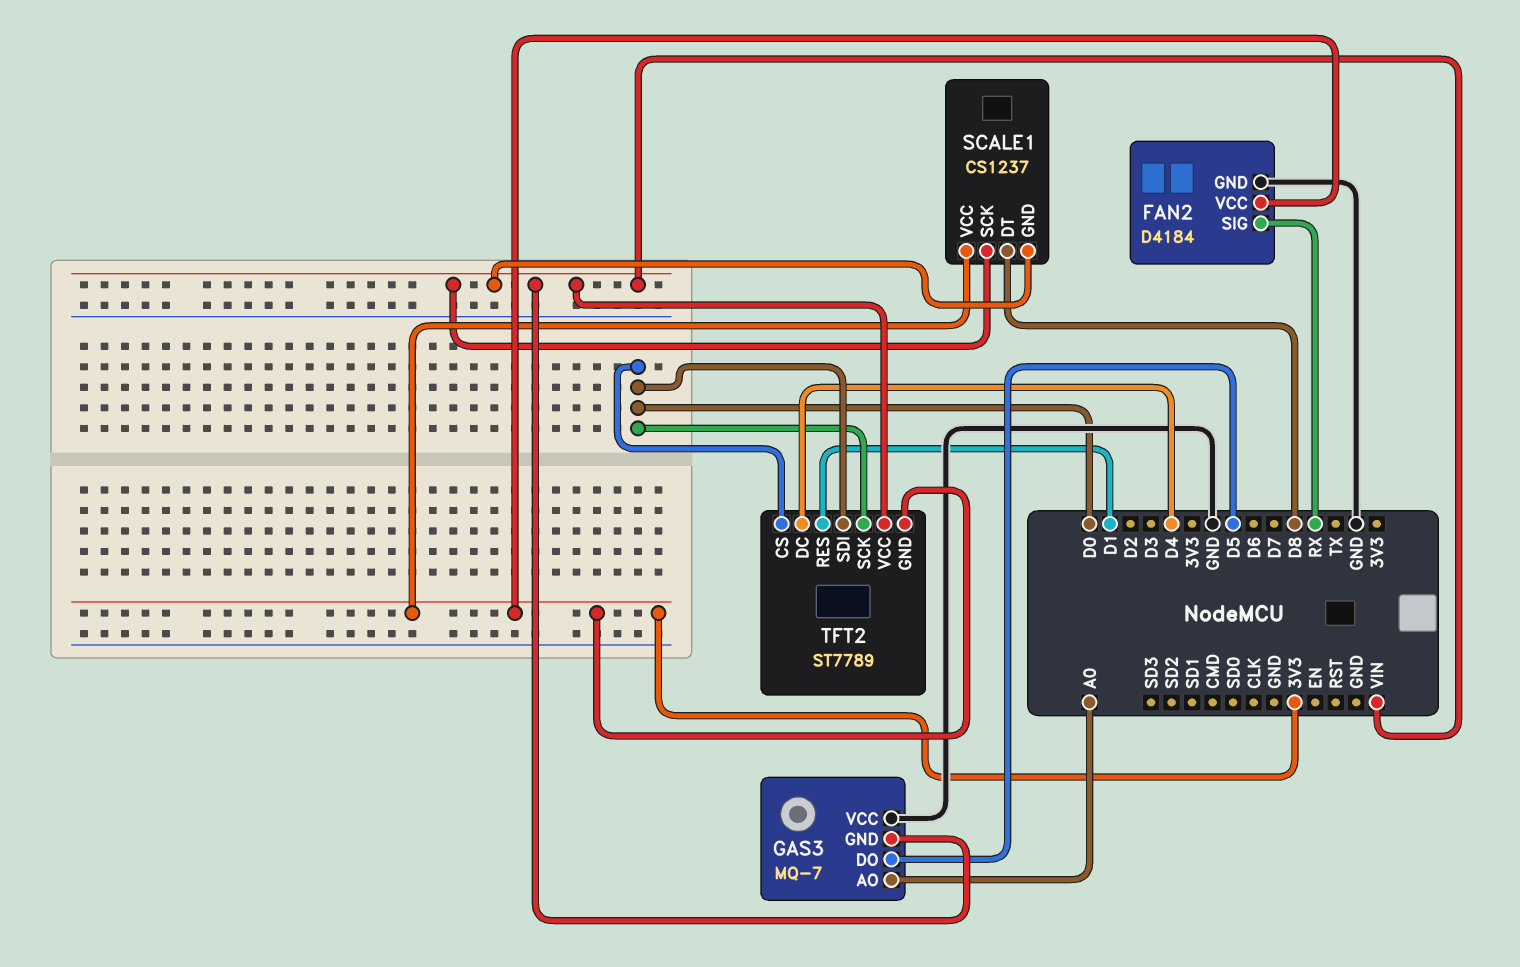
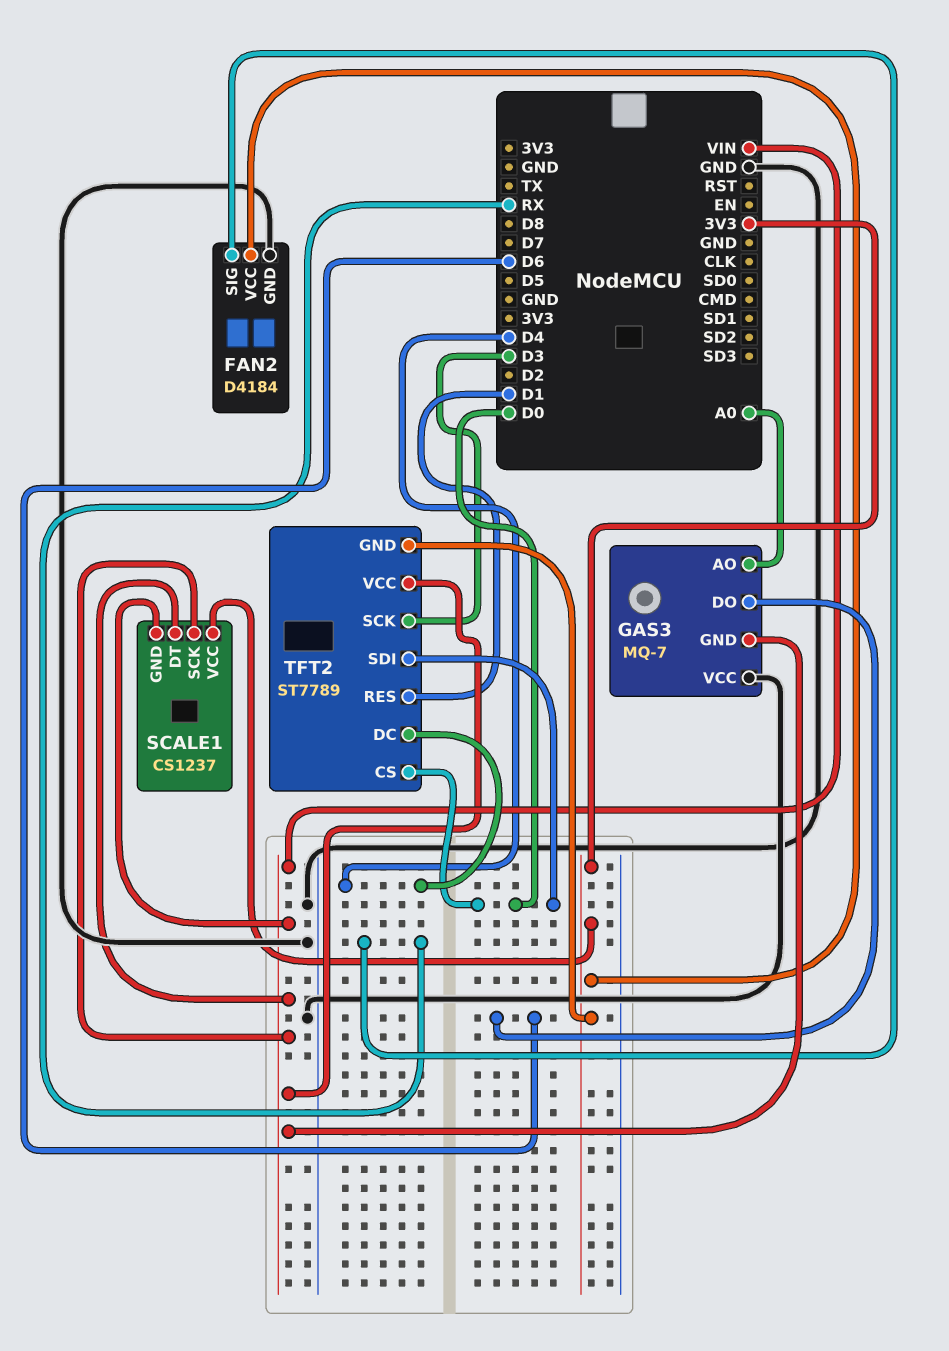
GAS3 pin DO: D5 -> D6
SCALE1 pin DT: D8 -> VIN
TFT2 pin SCK: D0 -> D3

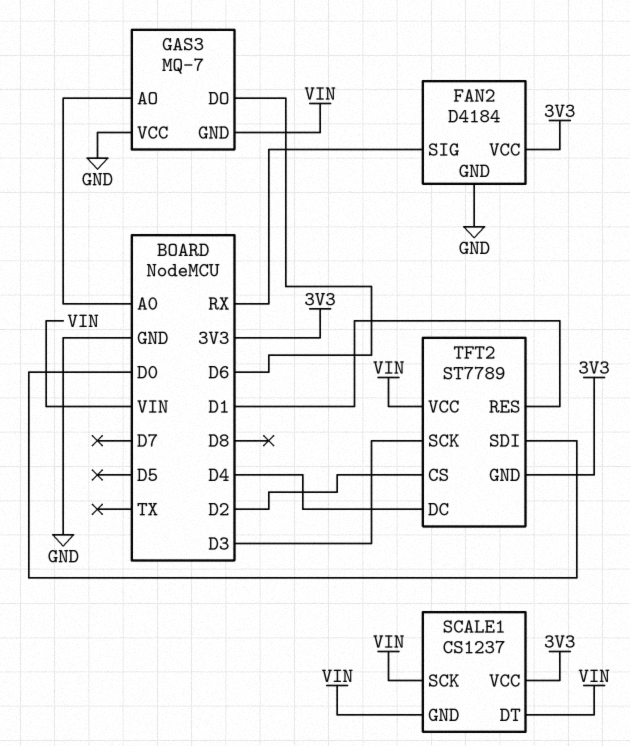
TFT2 pin CS: D0 -> D2

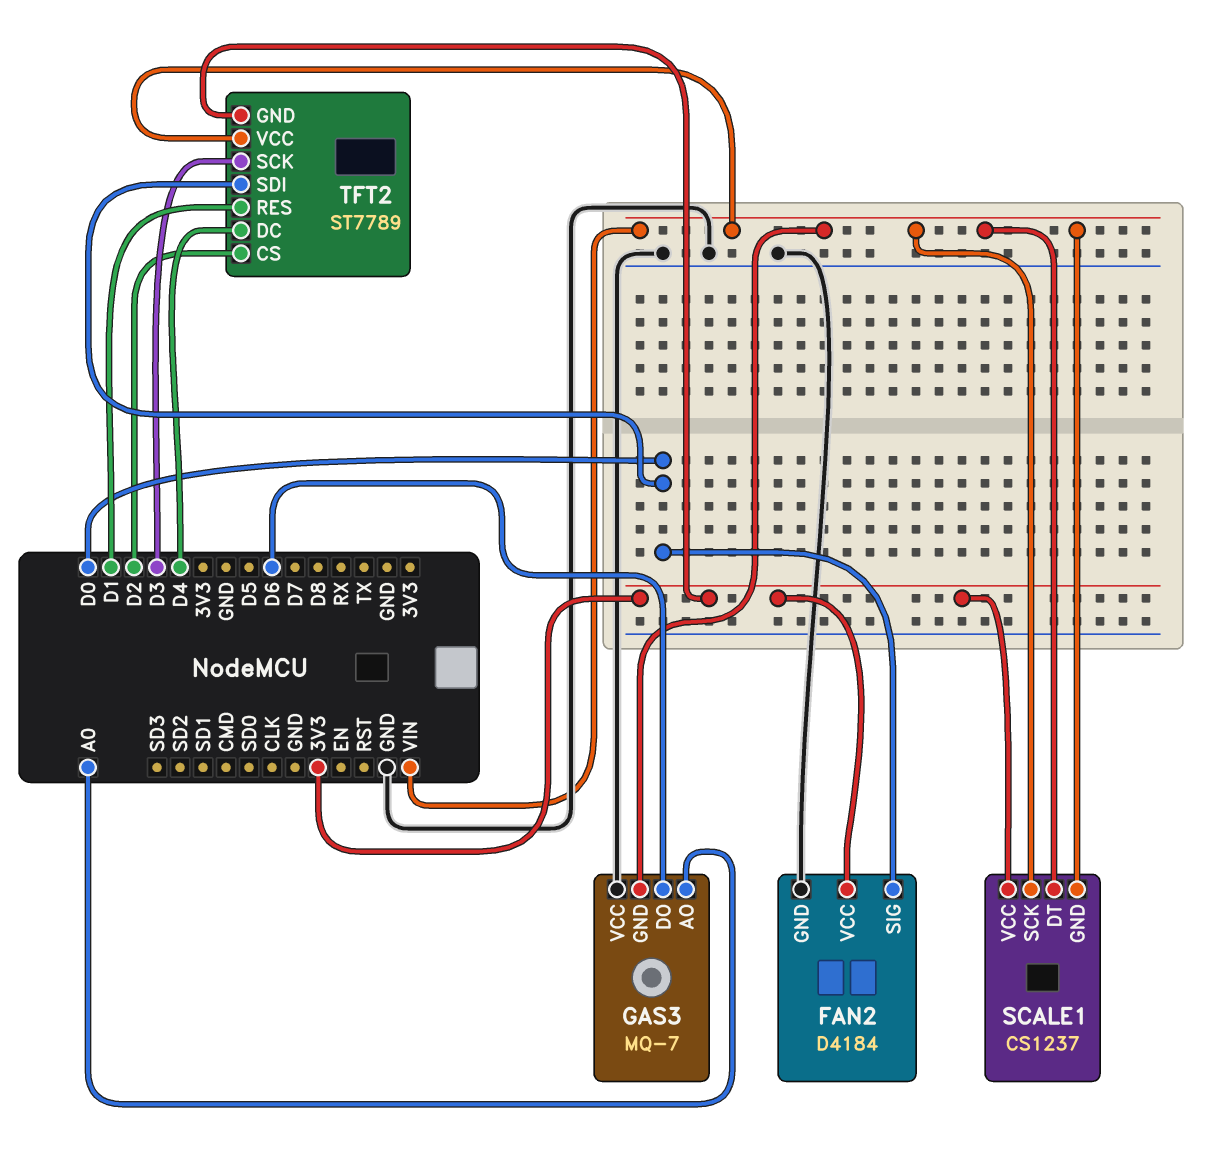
FAN2 pin SIG: RX -> D0

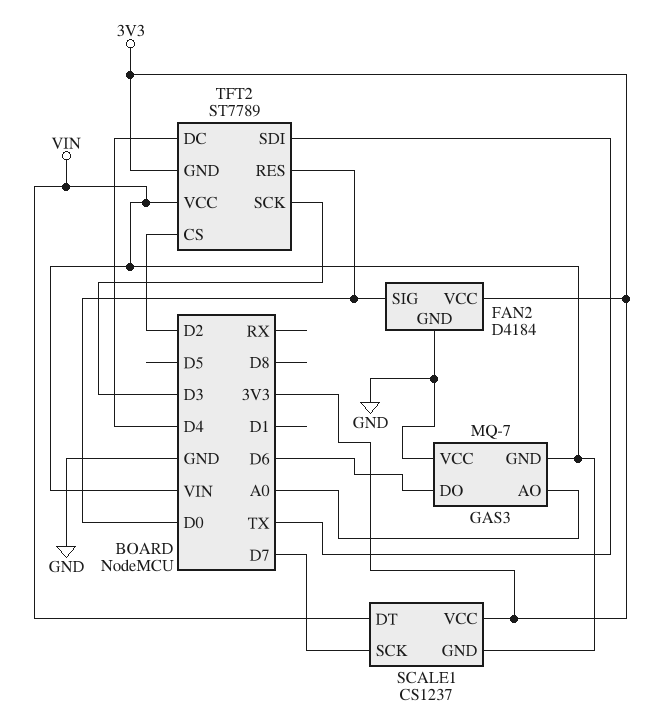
SCALE1 pin SCK: VIN -> D7
TFT2 pin RES: D1 -> D0
TFT2 pin SDI: D0 -> TX

